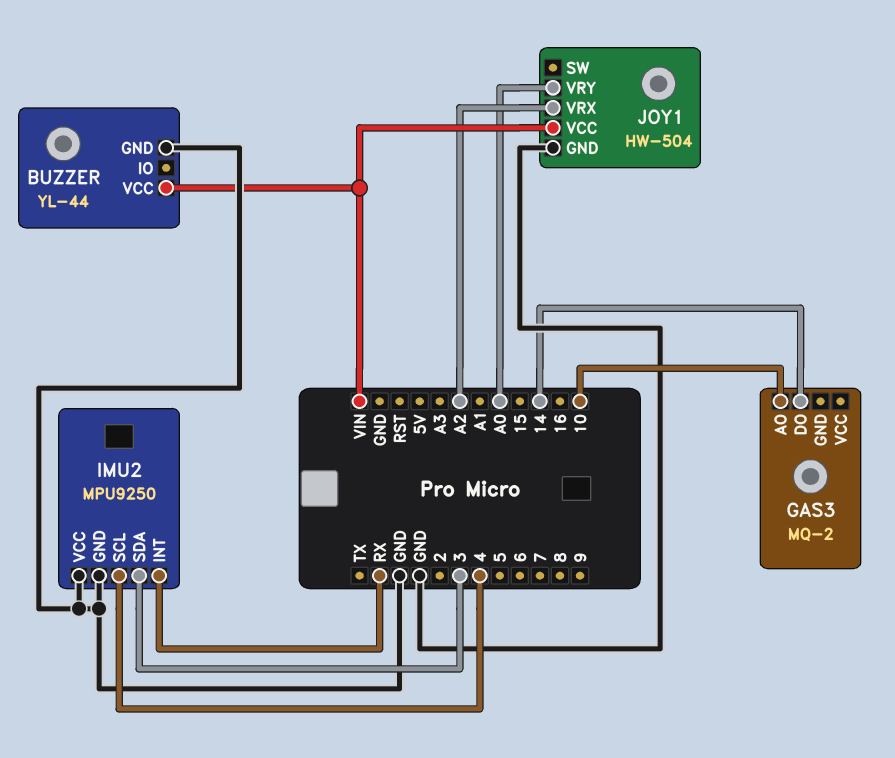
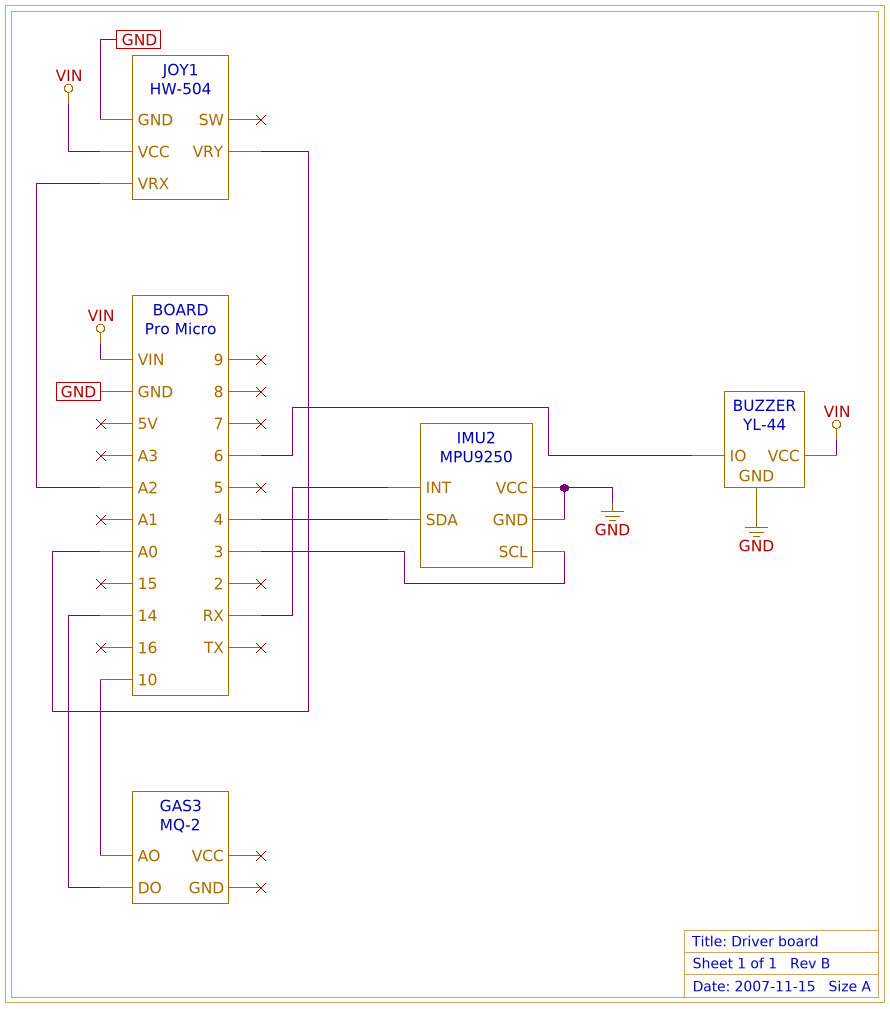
BUZZER pin IO: none -> 6
IMU2 pin SCL: 4 -> 3
IMU2 pin SDA: 3 -> 4

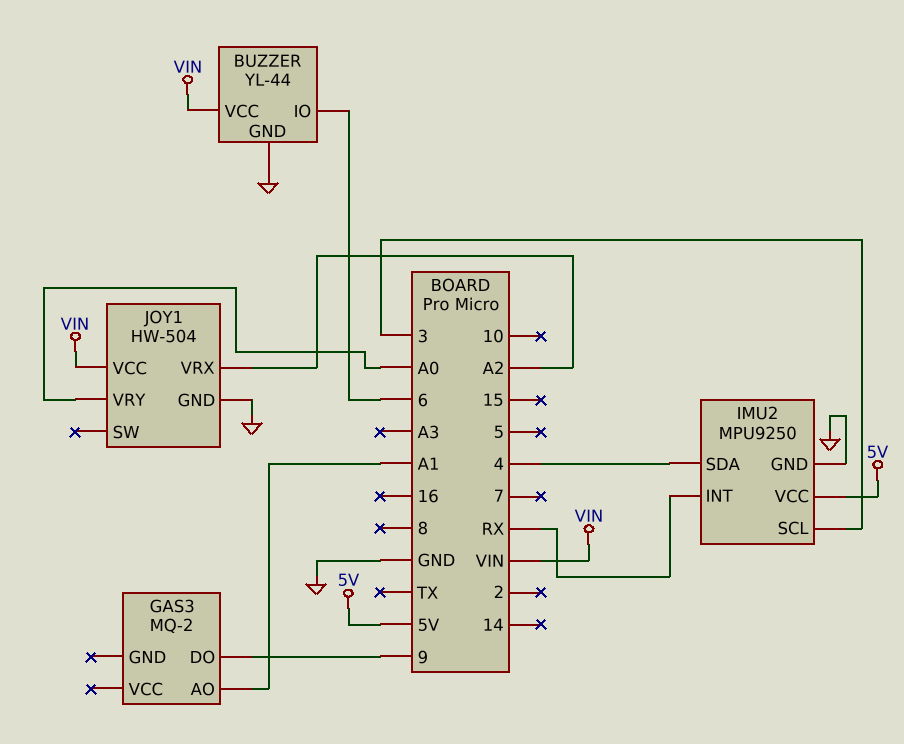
GAS3 pin AO: 10 -> A1
GAS3 pin DO: 14 -> 9
IMU2 pin VCC: GND -> 5V

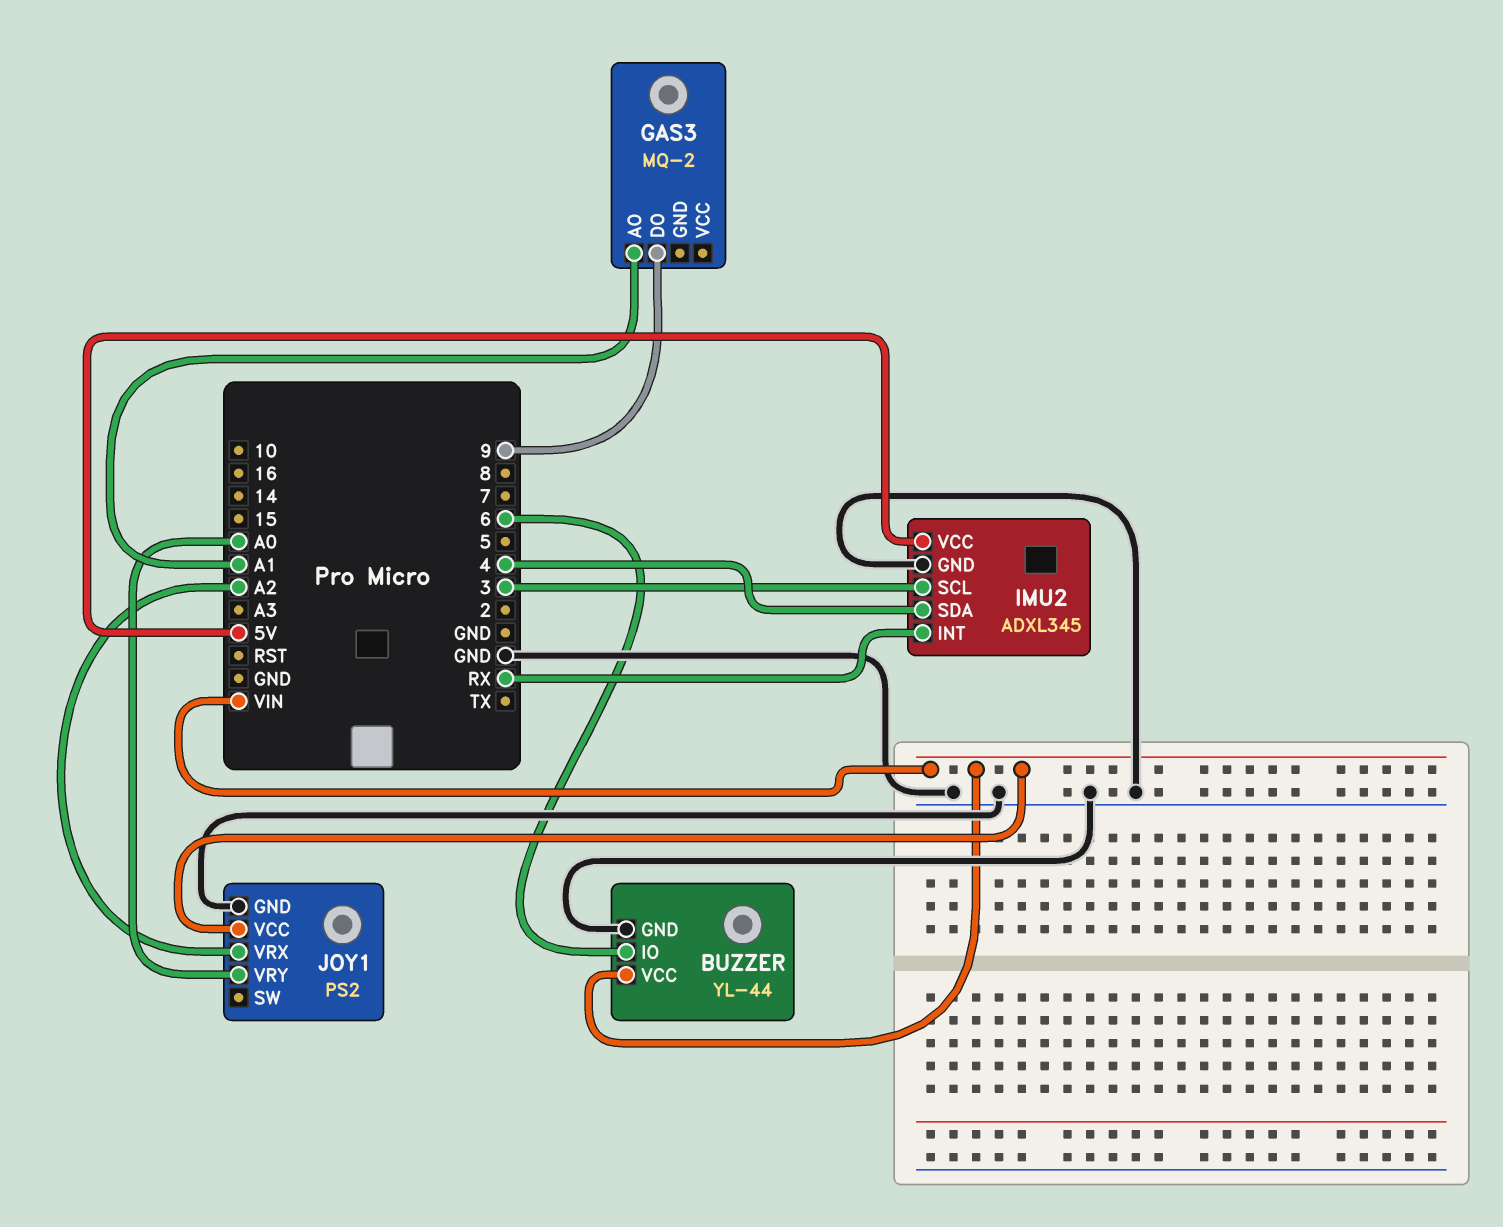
IMU2: MPU9250 -> ADXL345
JOY1: HW-504 -> PS2

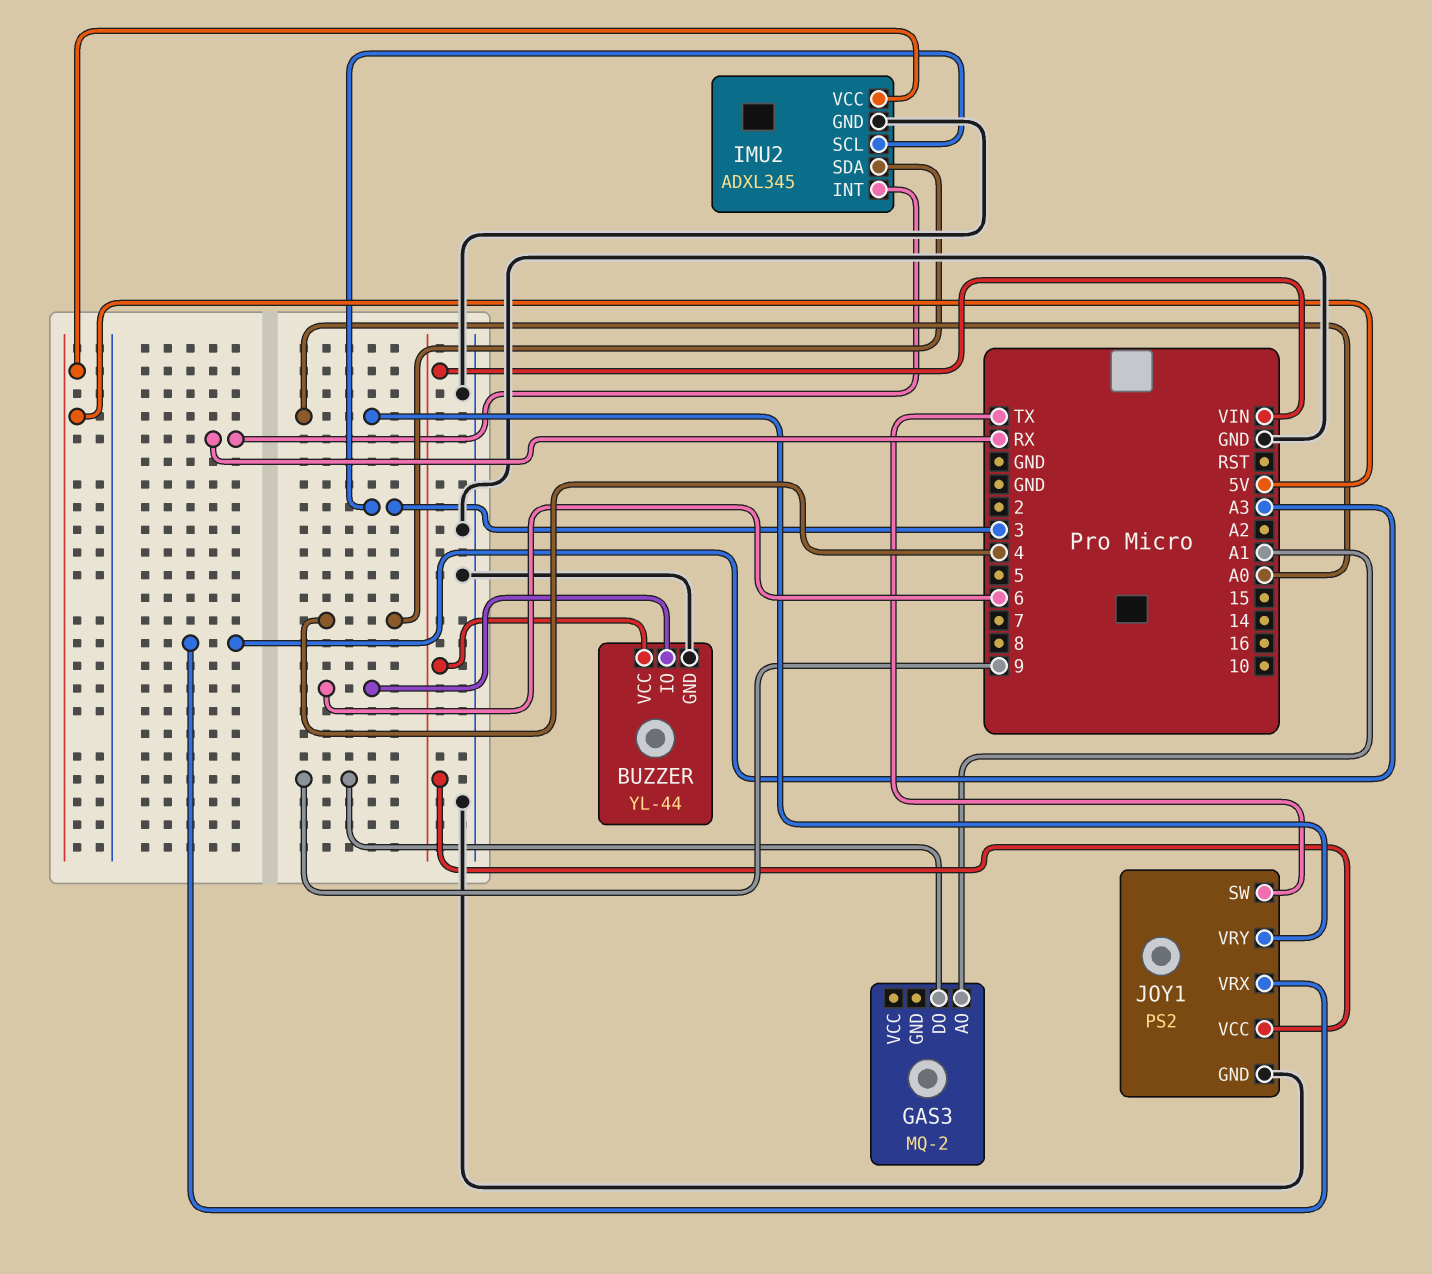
JOY1 pin SW: none -> TX
JOY1 pin VRX: A2 -> A3

